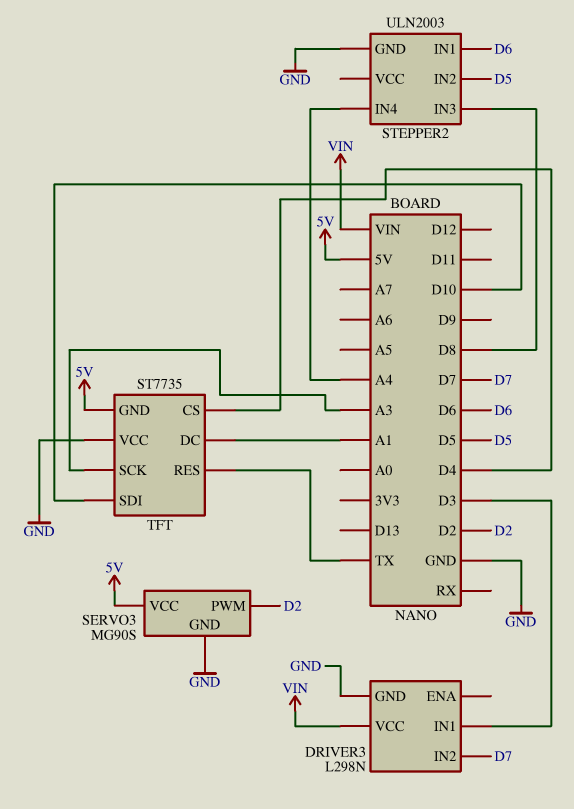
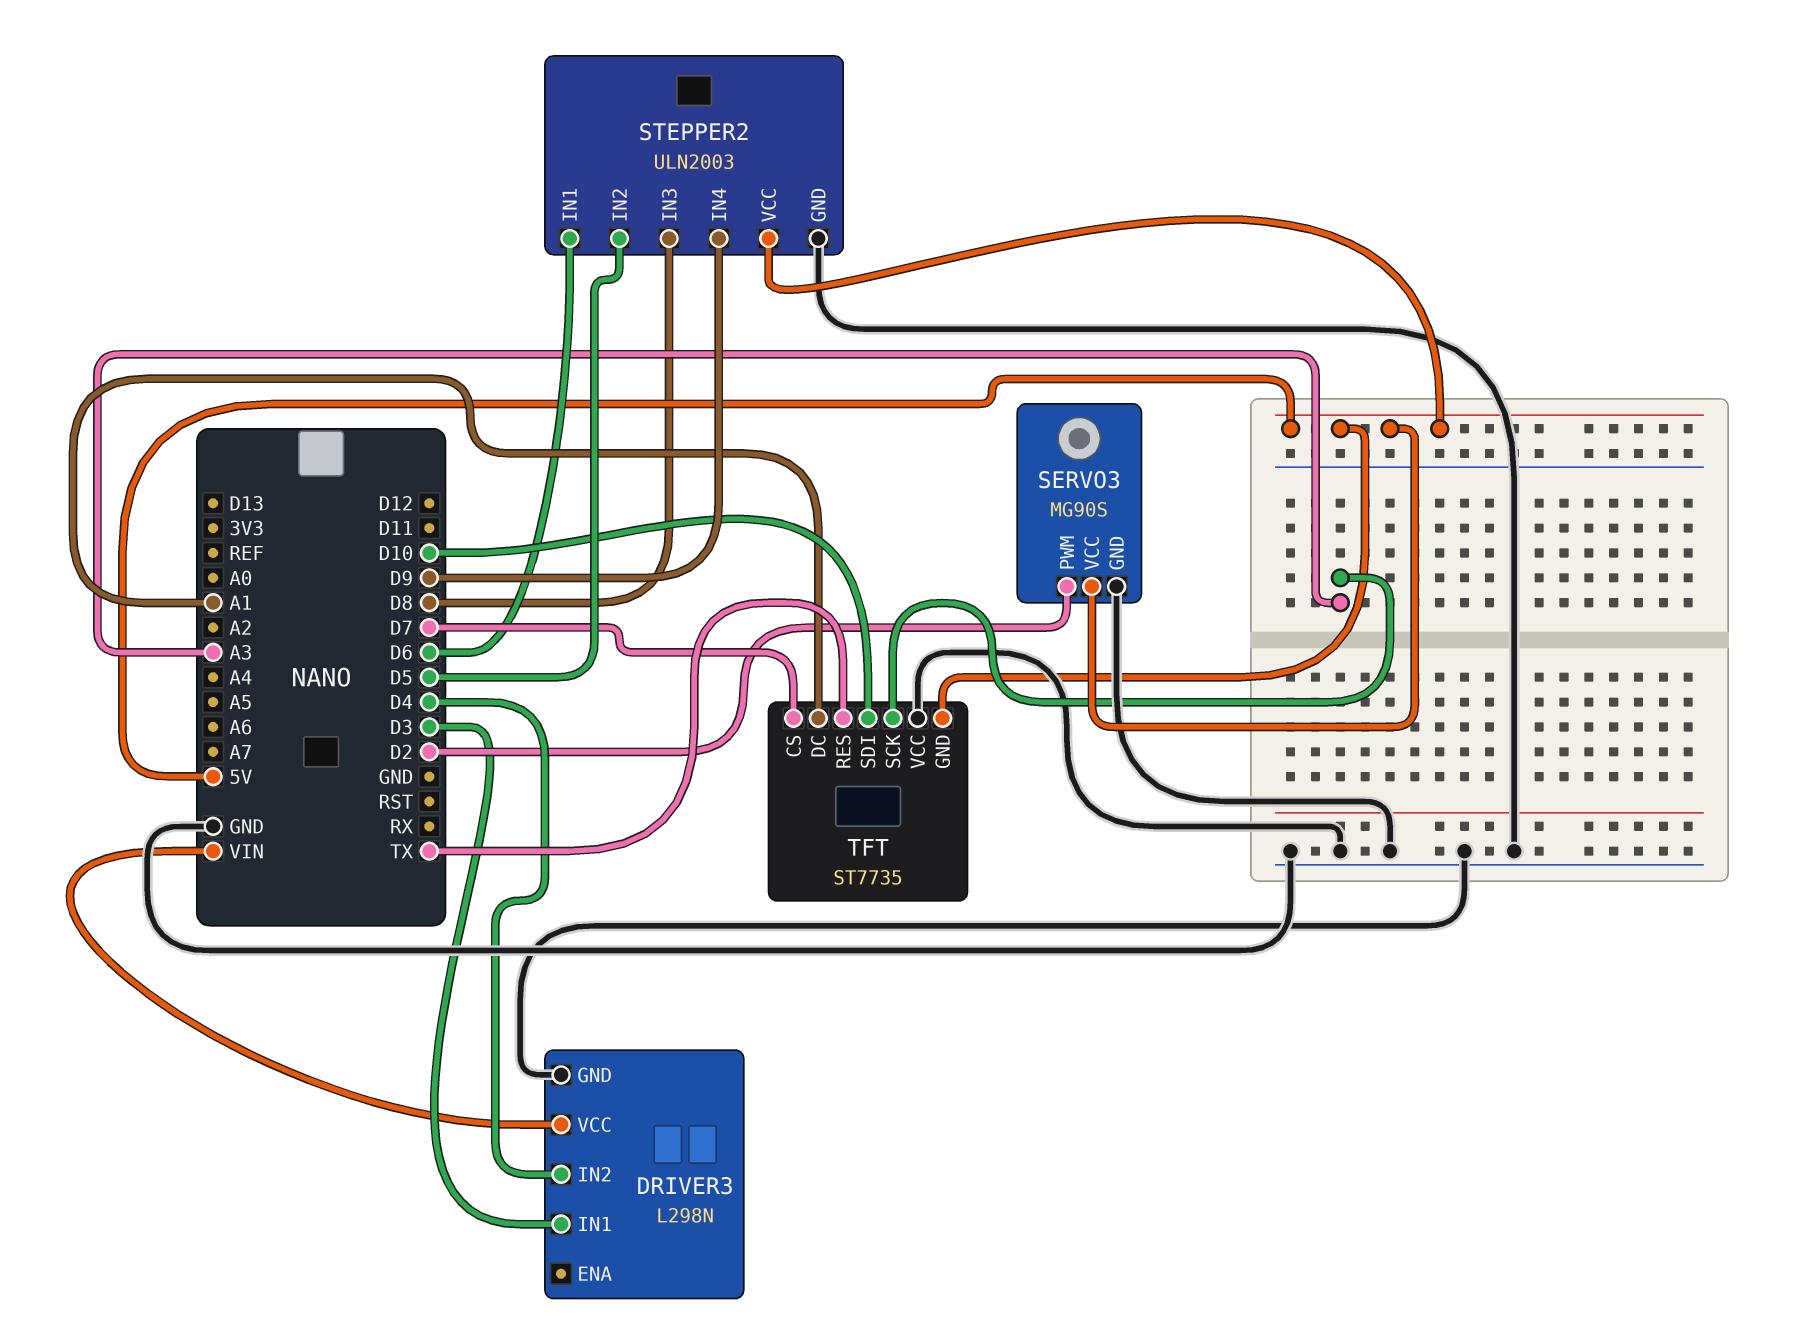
DRIVER3 pin IN2: D7 -> D4
STEPPER2 pin IN4: A4 -> D9
STEPPER2 pin VCC: none -> 5V
TFT pin CS: D4 -> D7

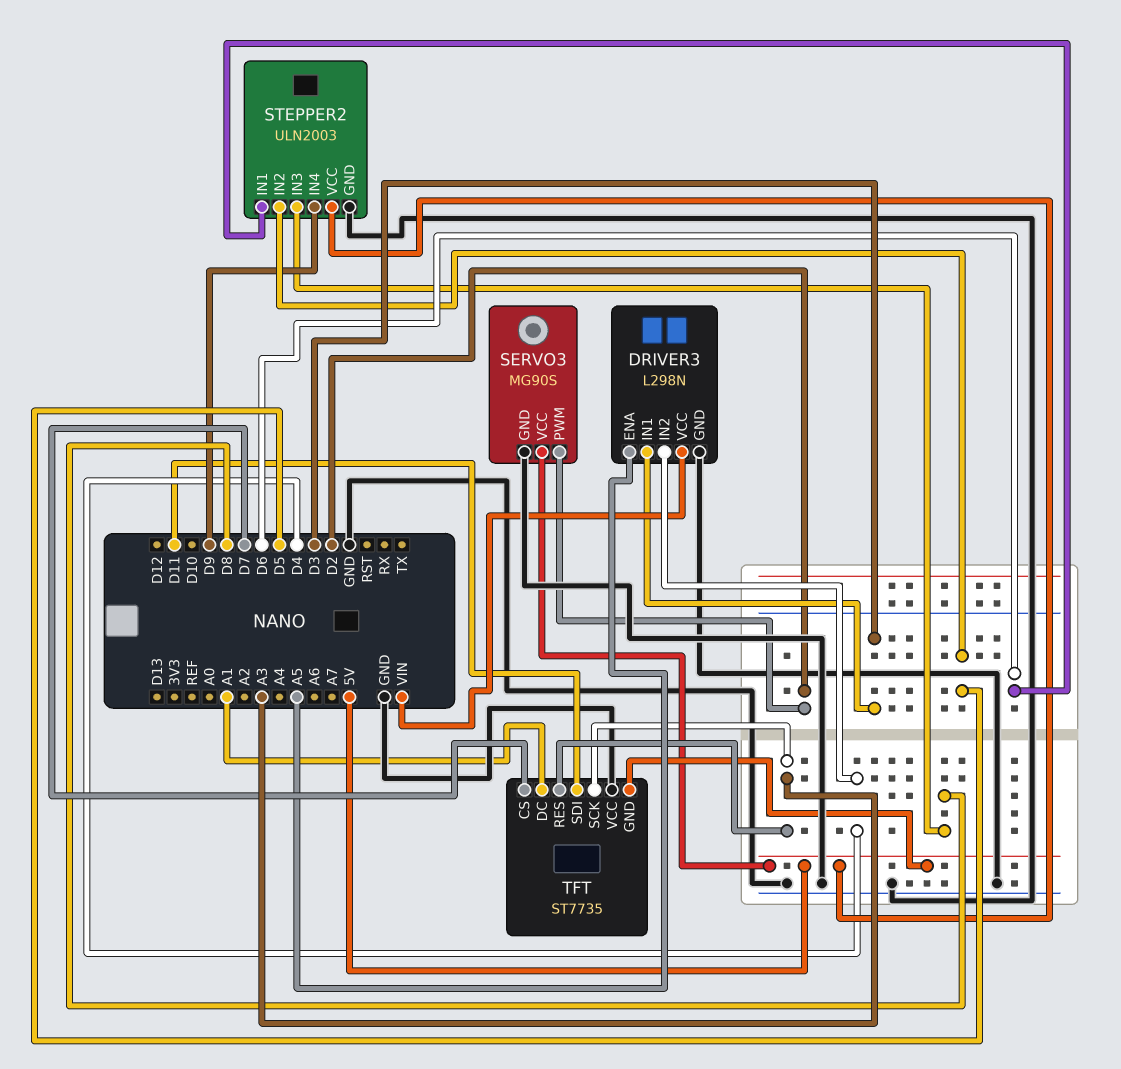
DRIVER3 pin ENA: none -> A5
TFT pin RES: TX -> A3
TFT pin SDI: D10 -> D11

